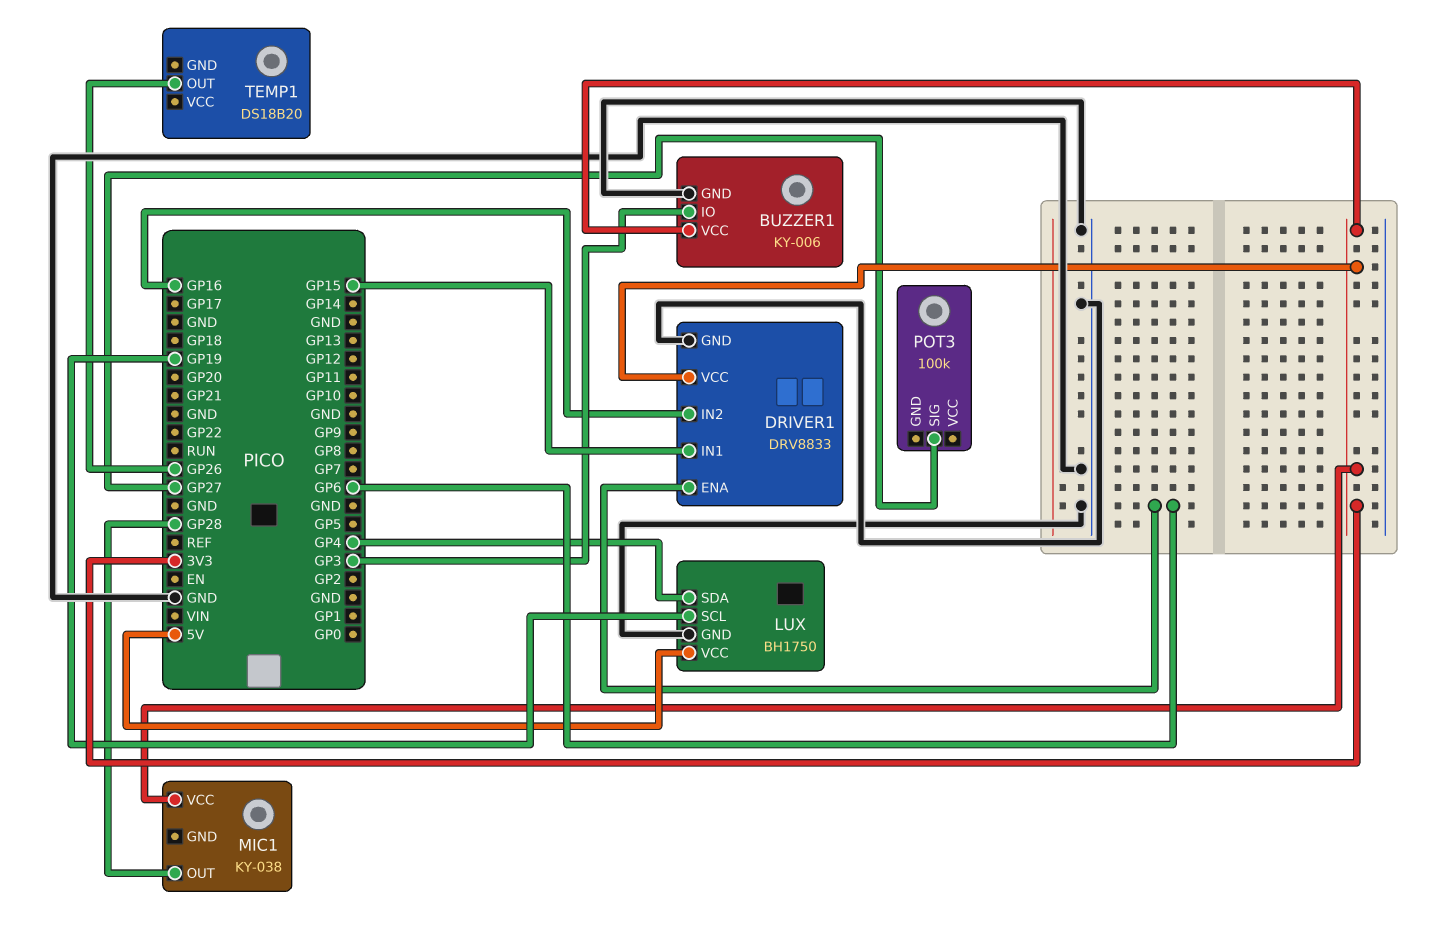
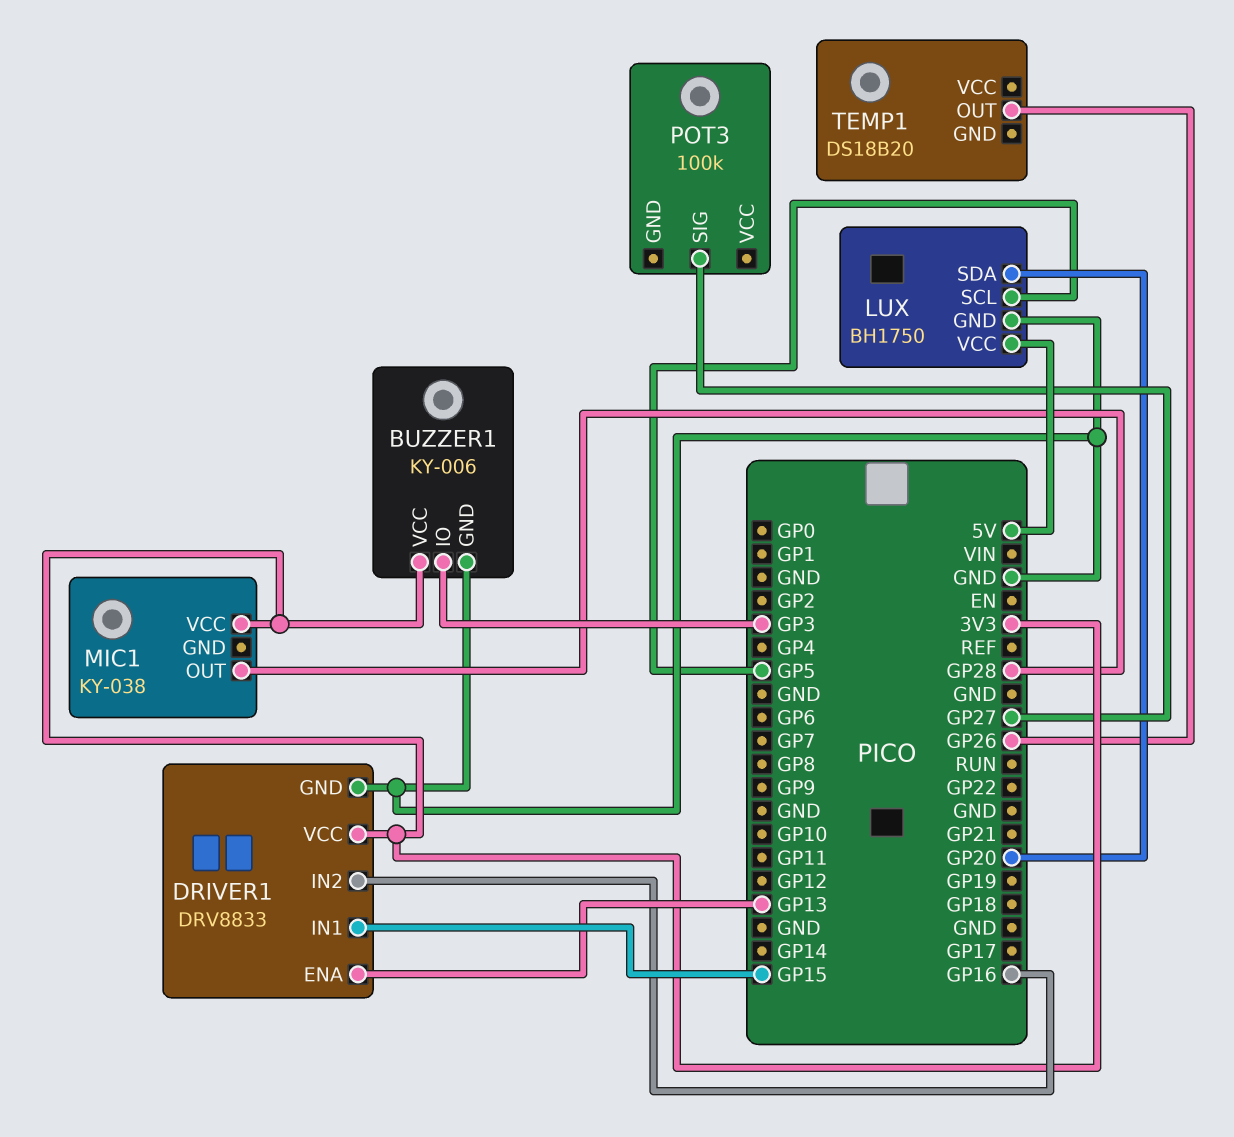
DRIVER1 pin ENA: GP6 -> GP13
LUX pin SCL: GP19 -> GP5
LUX pin SDA: GP4 -> GP20

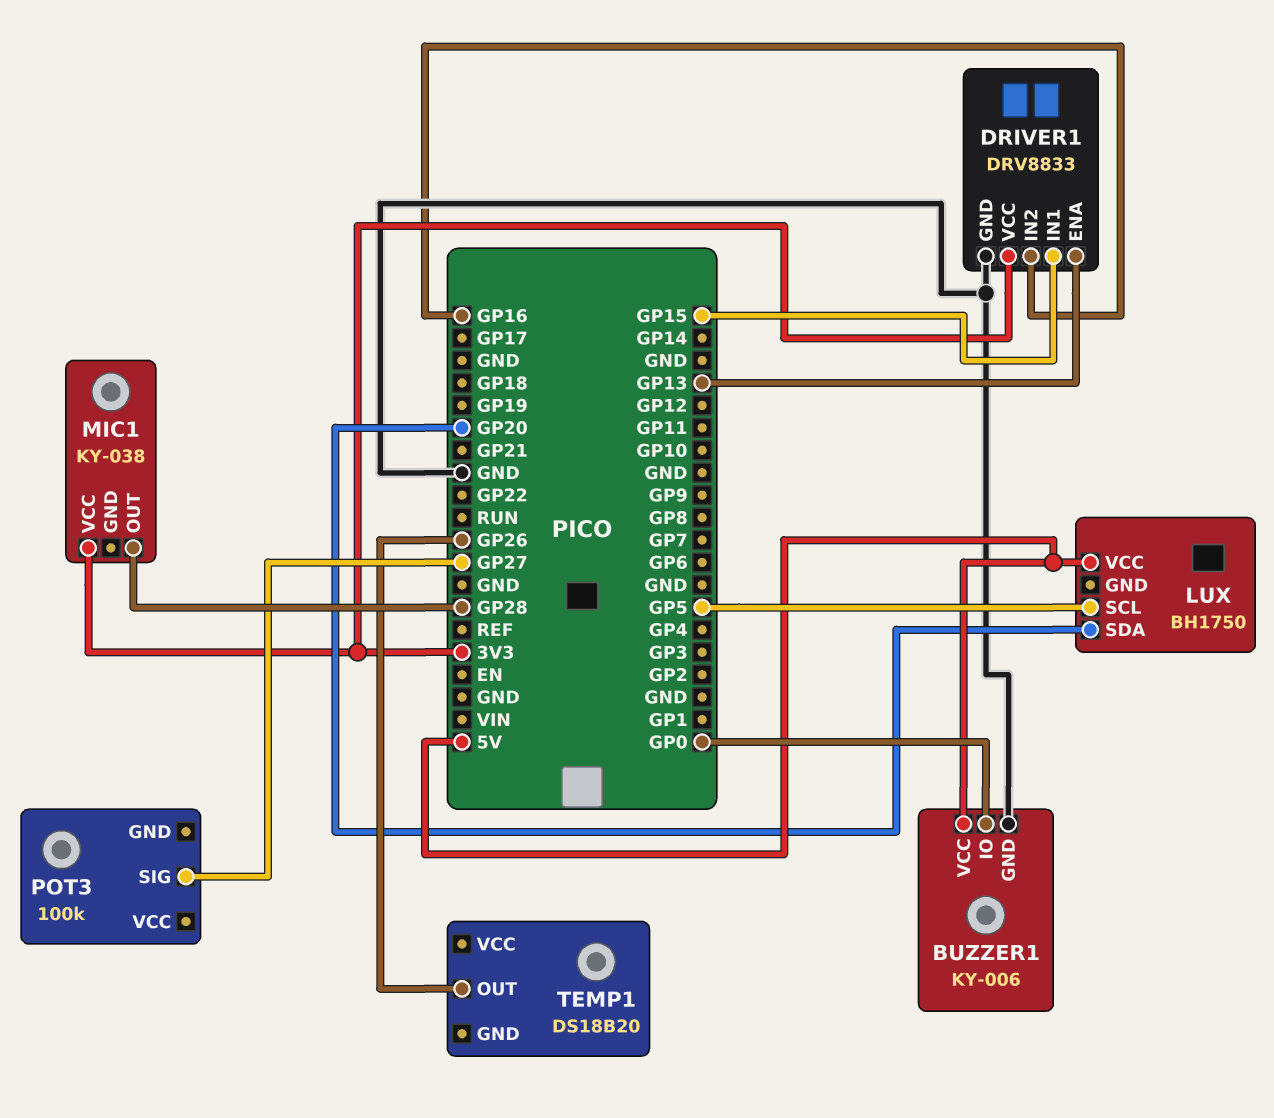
BUZZER1 pin IO: GP3 -> GP0
BUZZER1 pin VCC: 3V3 -> 5V
LUX pin GND: GND -> none

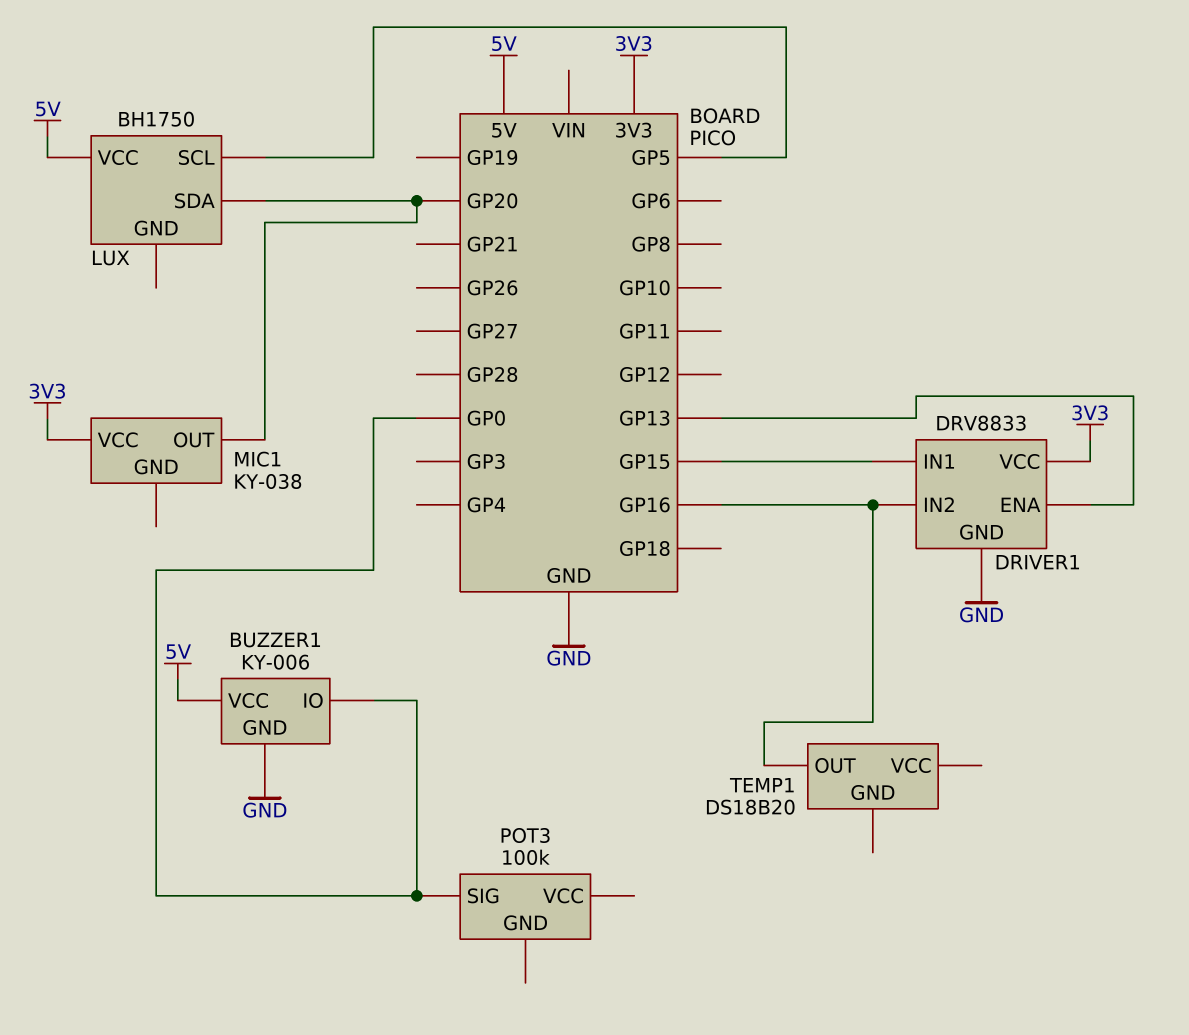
MIC1 pin OUT: GP28 -> GP20
POT3 pin SIG: GP27 -> GP0
TEMP1 pin OUT: GP26 -> GP16

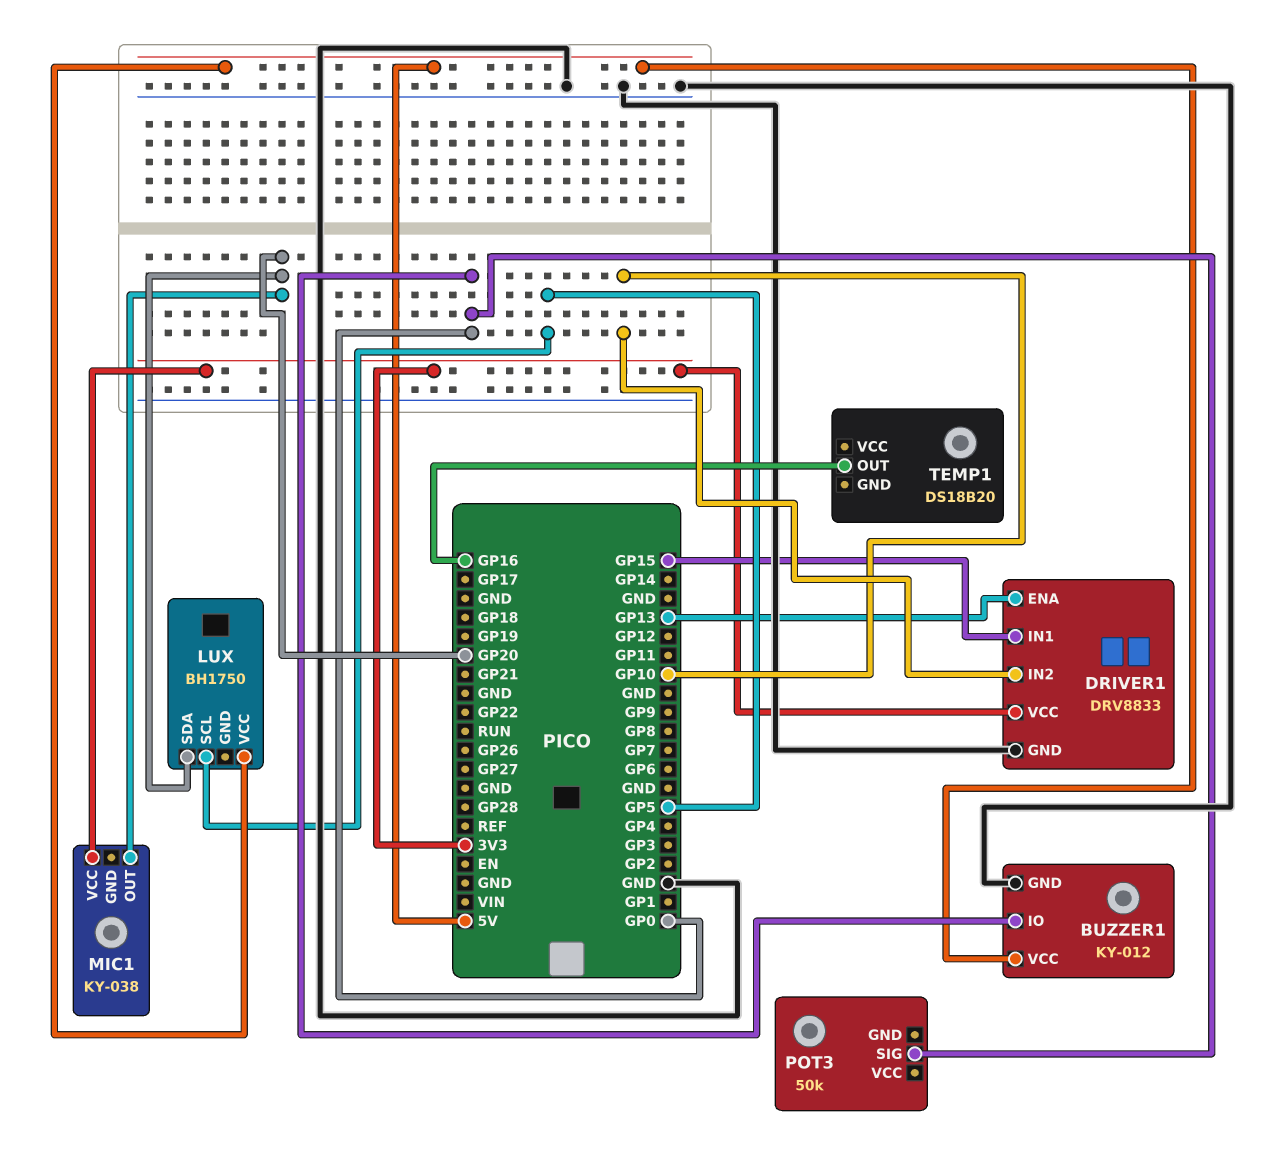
BUZZER1: KY-006 -> KY-012
DRIVER1 pin IN2: GP16 -> GP10
POT3: 100k -> 50k

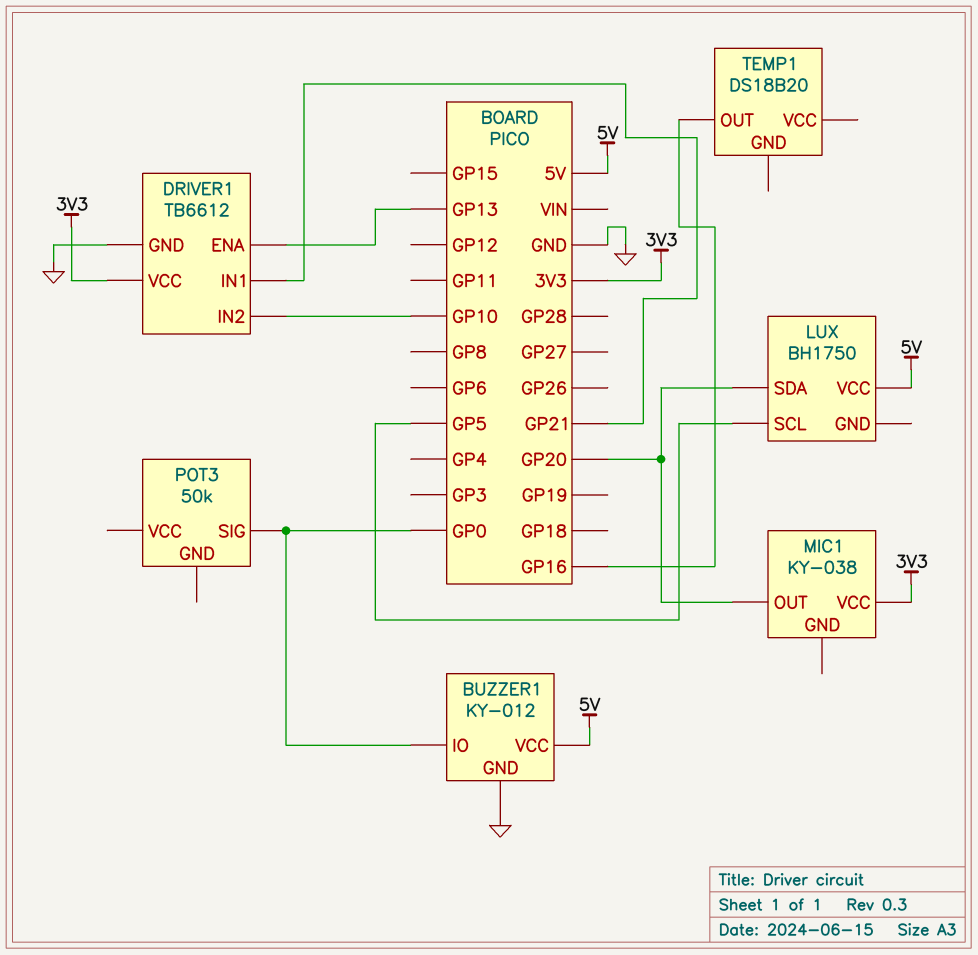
DRIVER1: DRV8833 -> TB6612
DRIVER1 pin IN1: GP15 -> GP21

